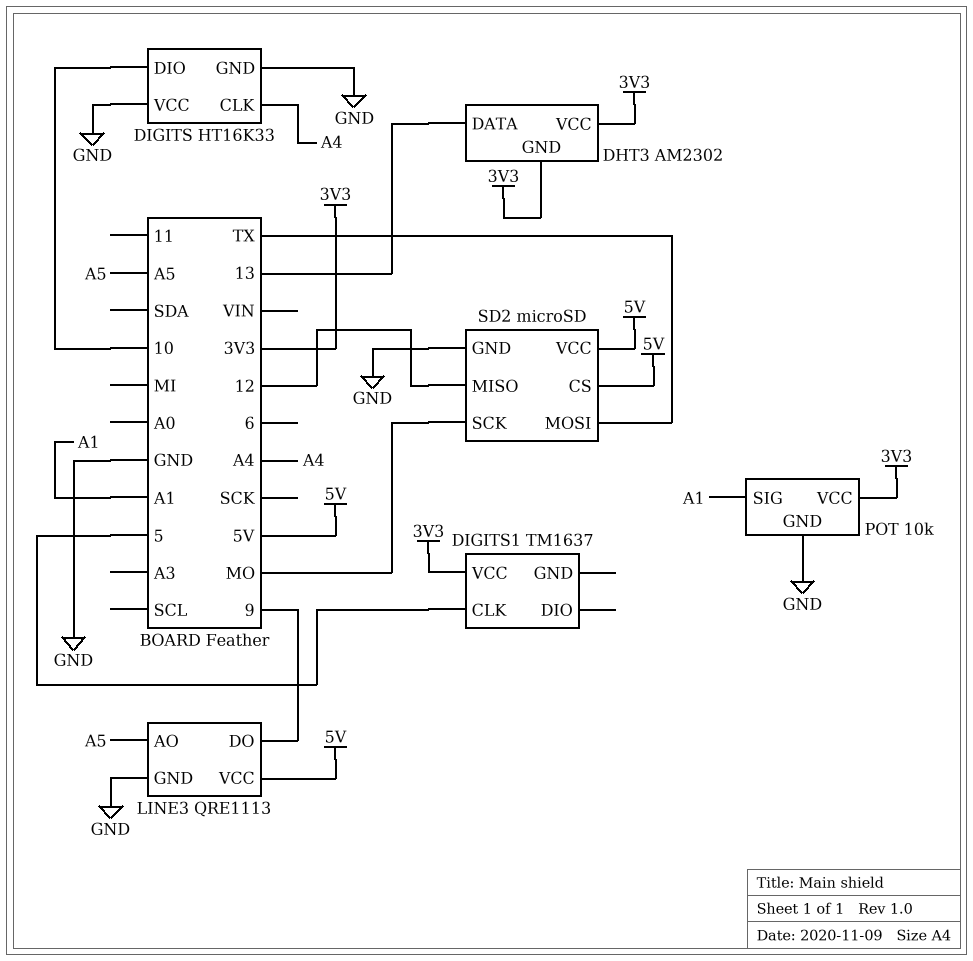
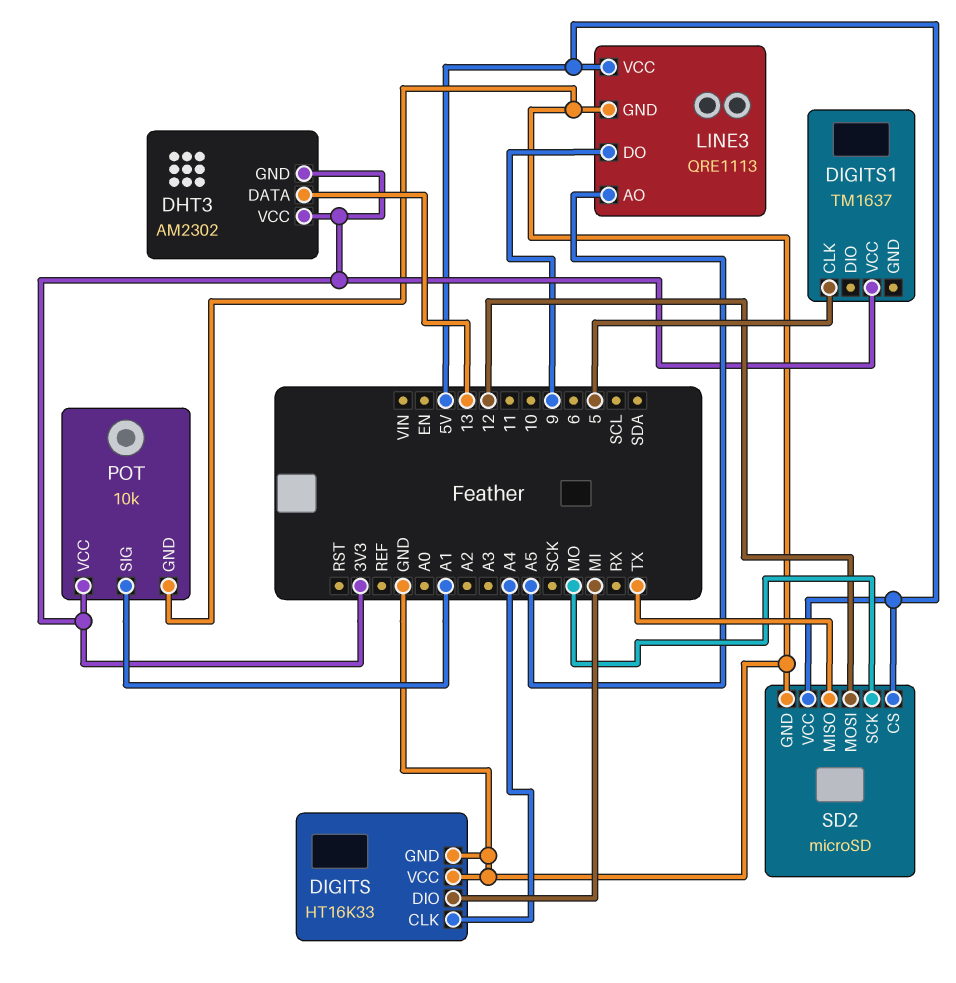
DIGITS pin DIO: 10 -> MI
SD2 pin MISO: 12 -> TX
SD2 pin MOSI: TX -> 12

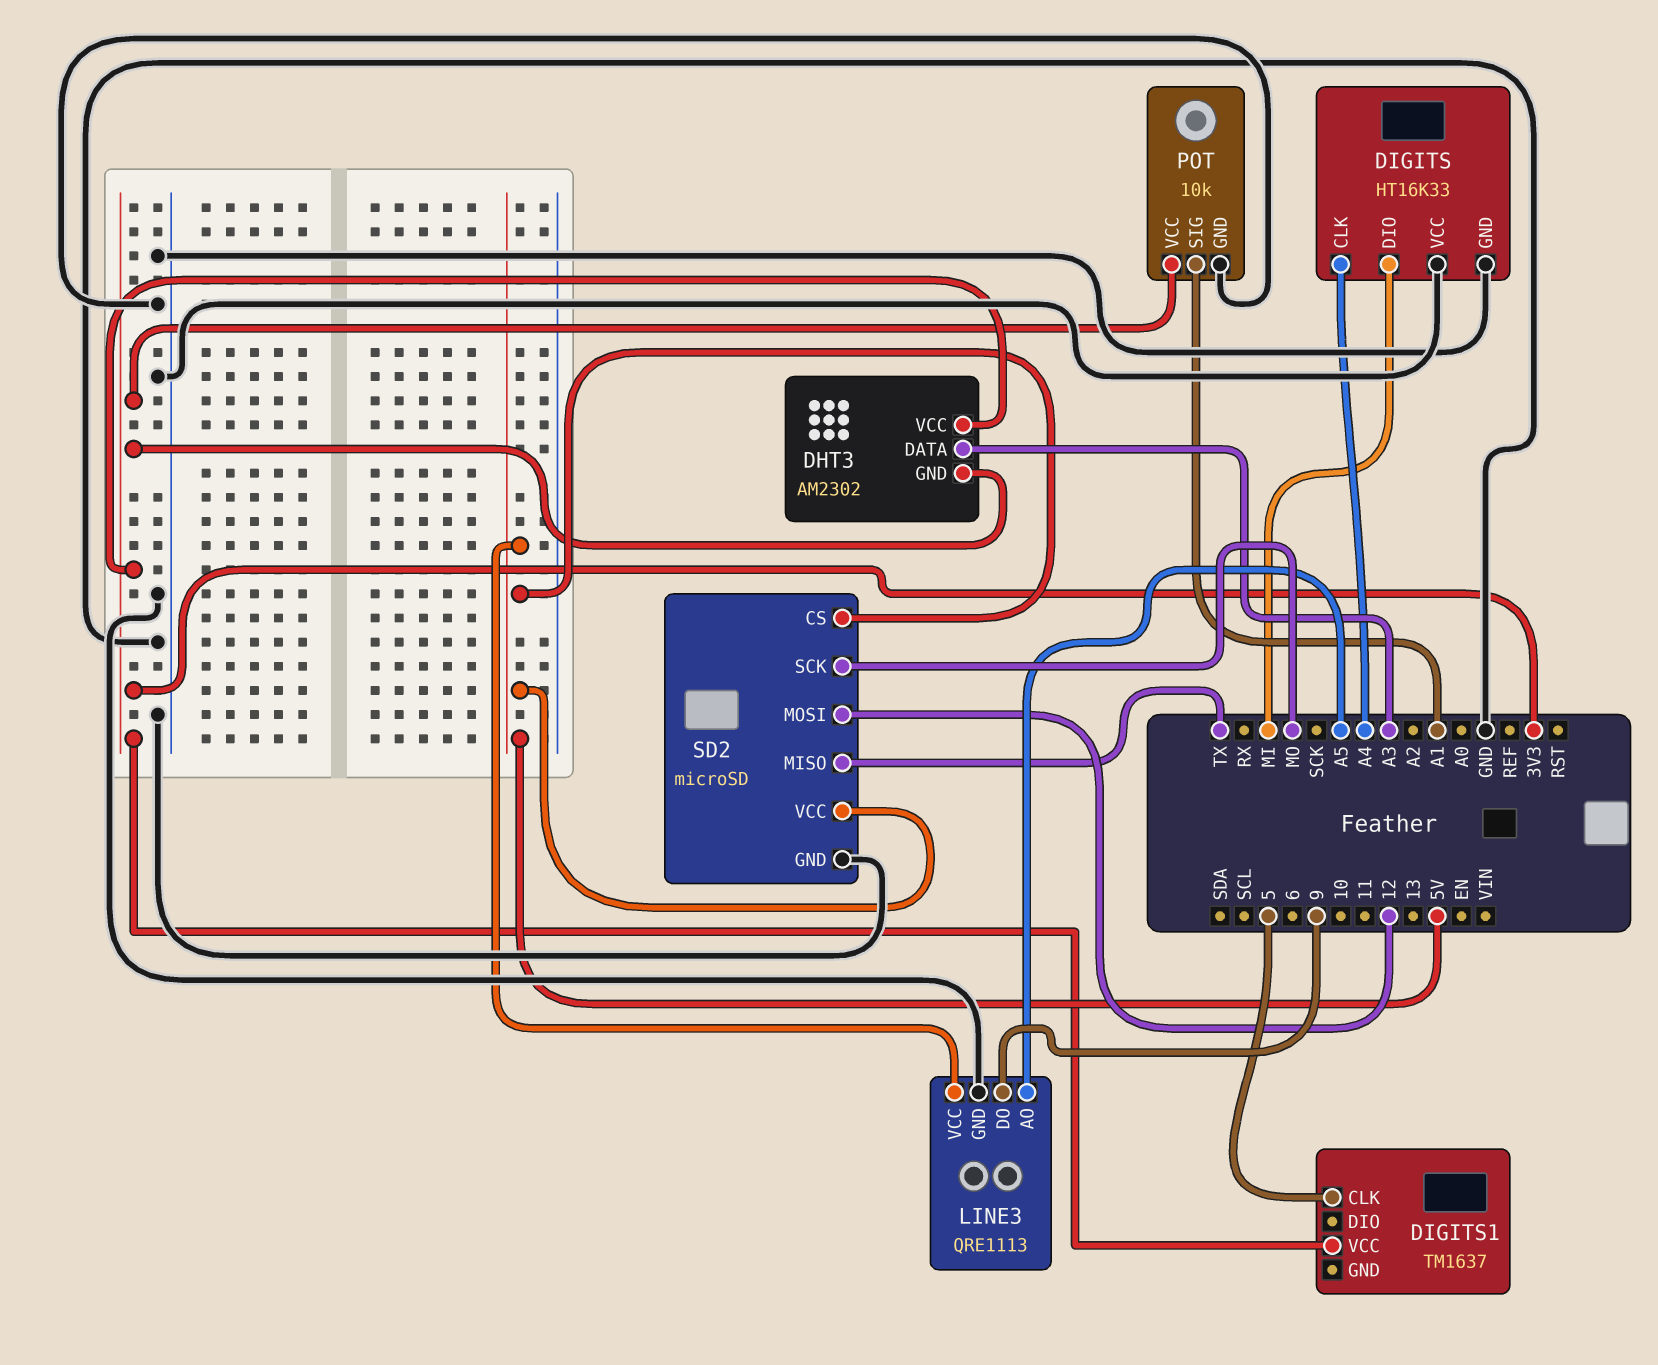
DHT3 pin DATA: 13 -> A3

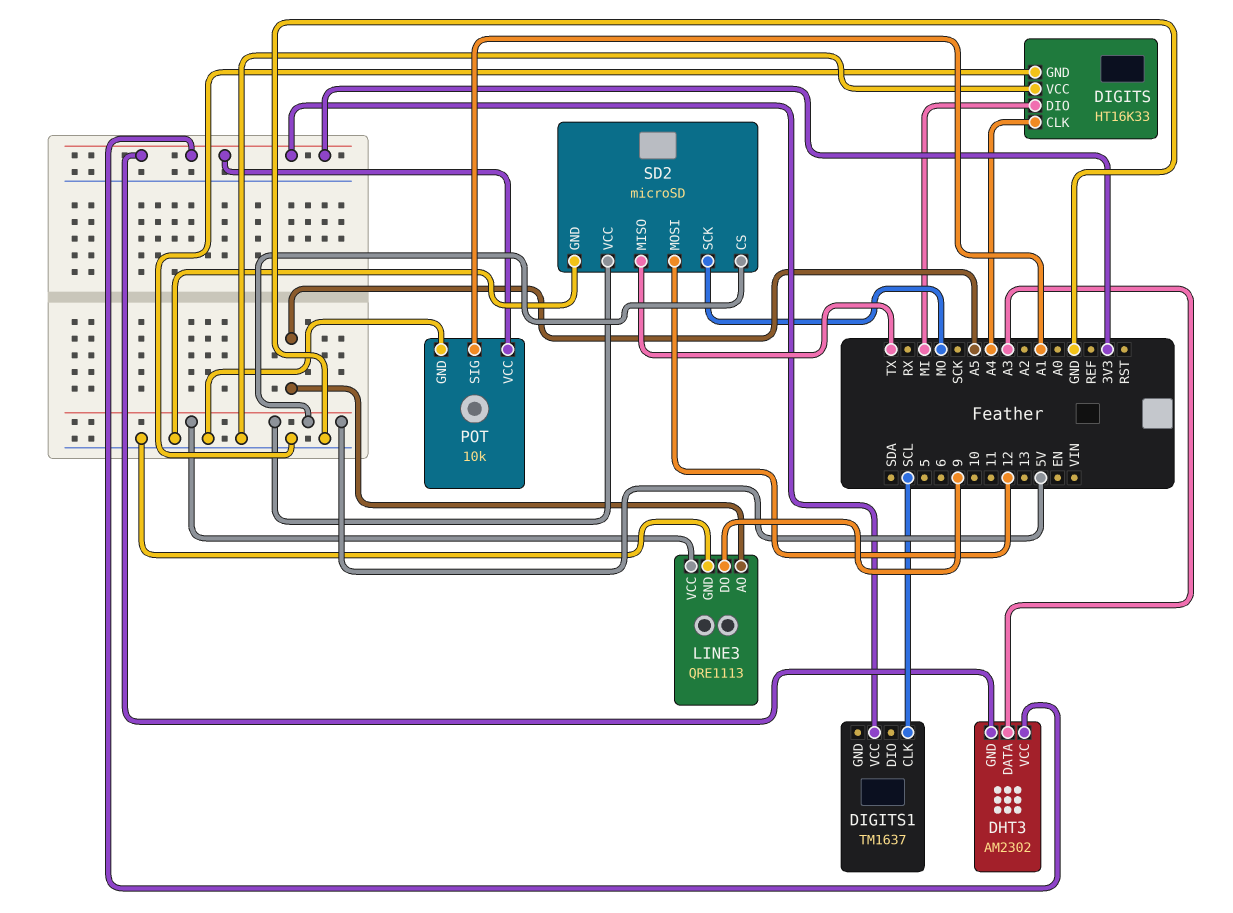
DIGITS1 pin CLK: 5 -> SCL

